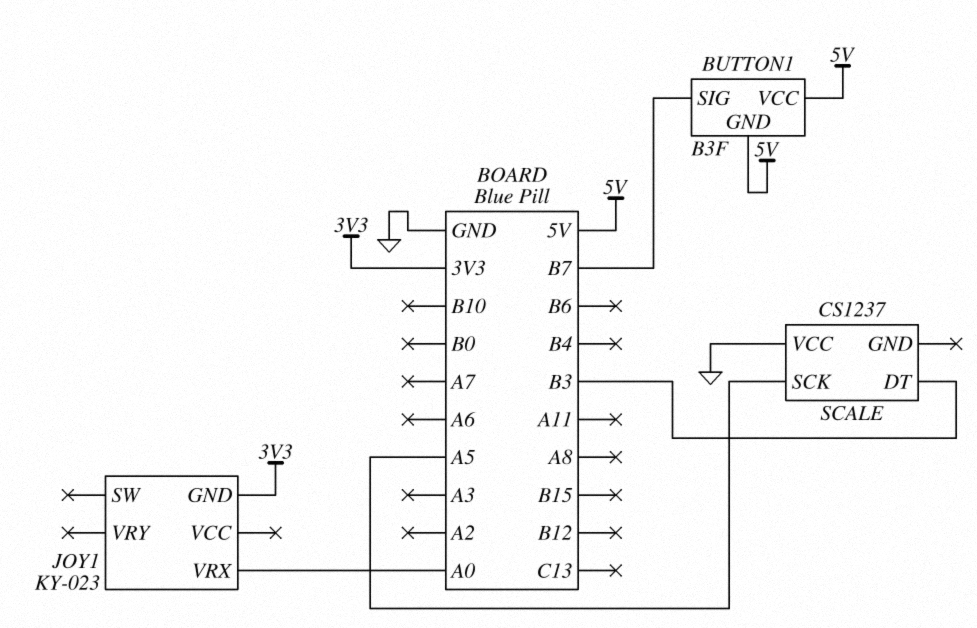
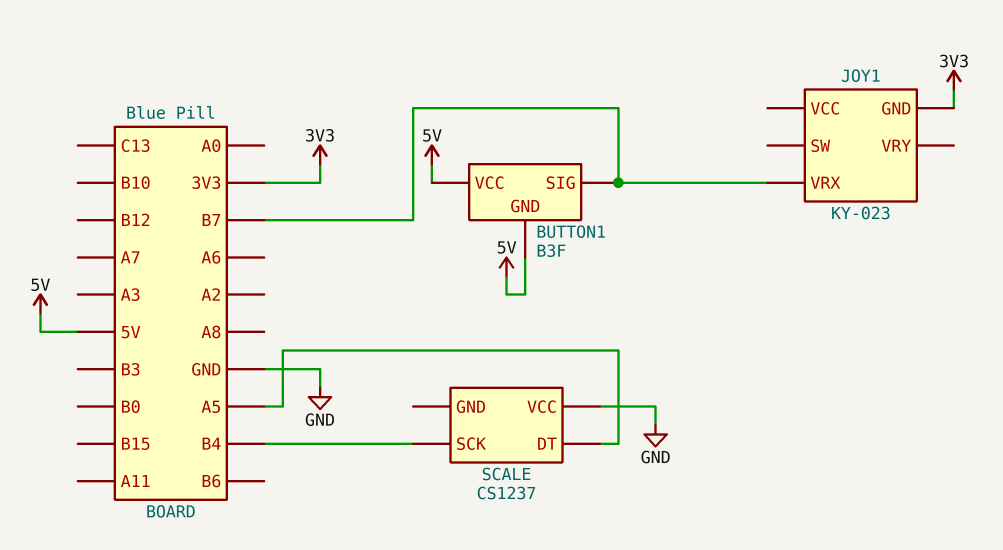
JOY1 pin VRX: A0 -> B7
SCALE pin DT: B3 -> A5
SCALE pin SCK: A5 -> B4

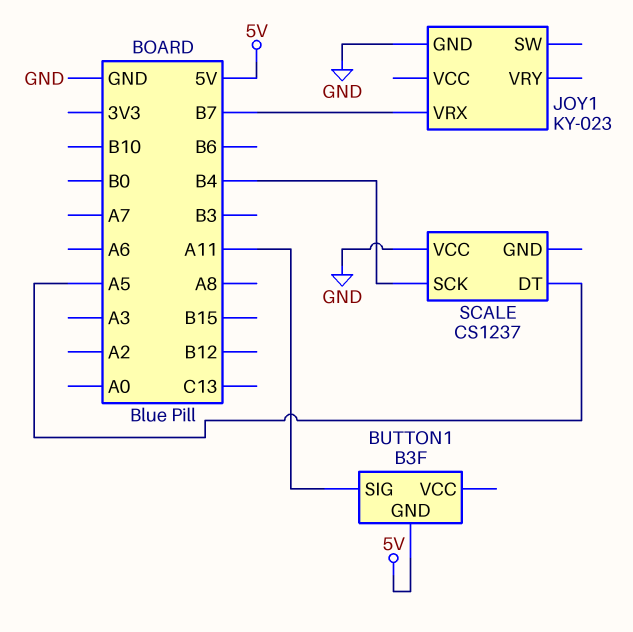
BUTTON1 pin SIG: B7 -> A11
BUTTON1 pin VCC: 5V -> none
JOY1 pin GND: 3V3 -> GND

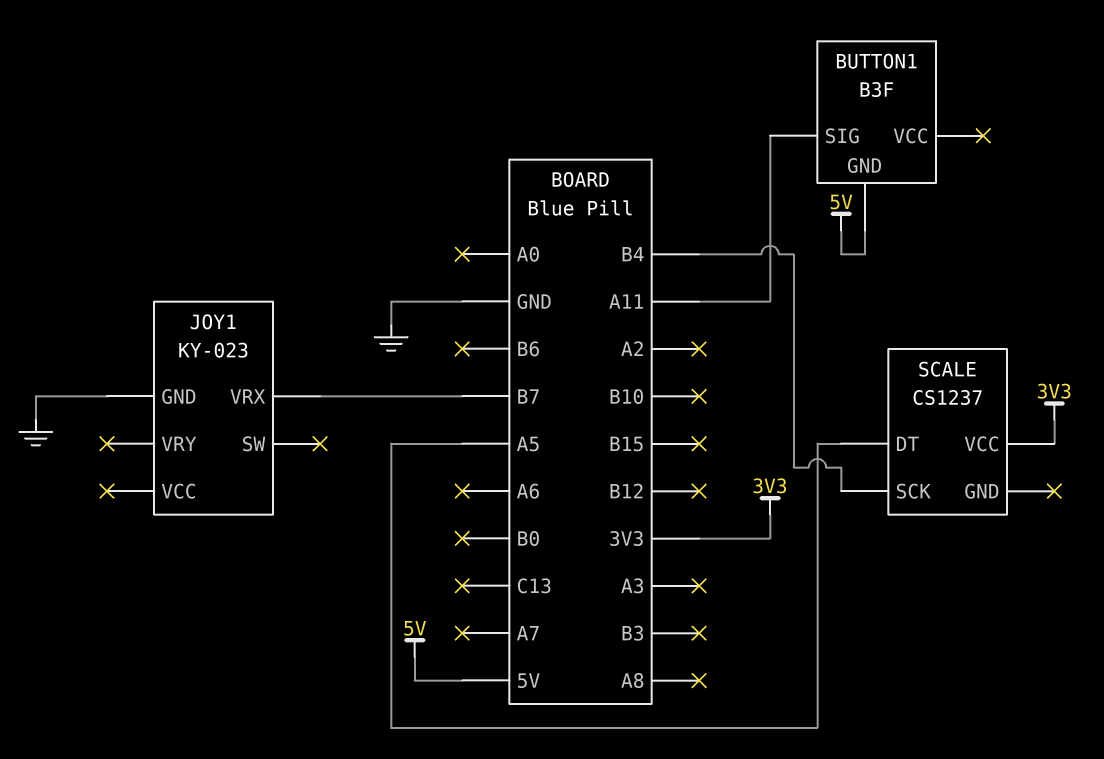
SCALE pin VCC: GND -> 3V3

